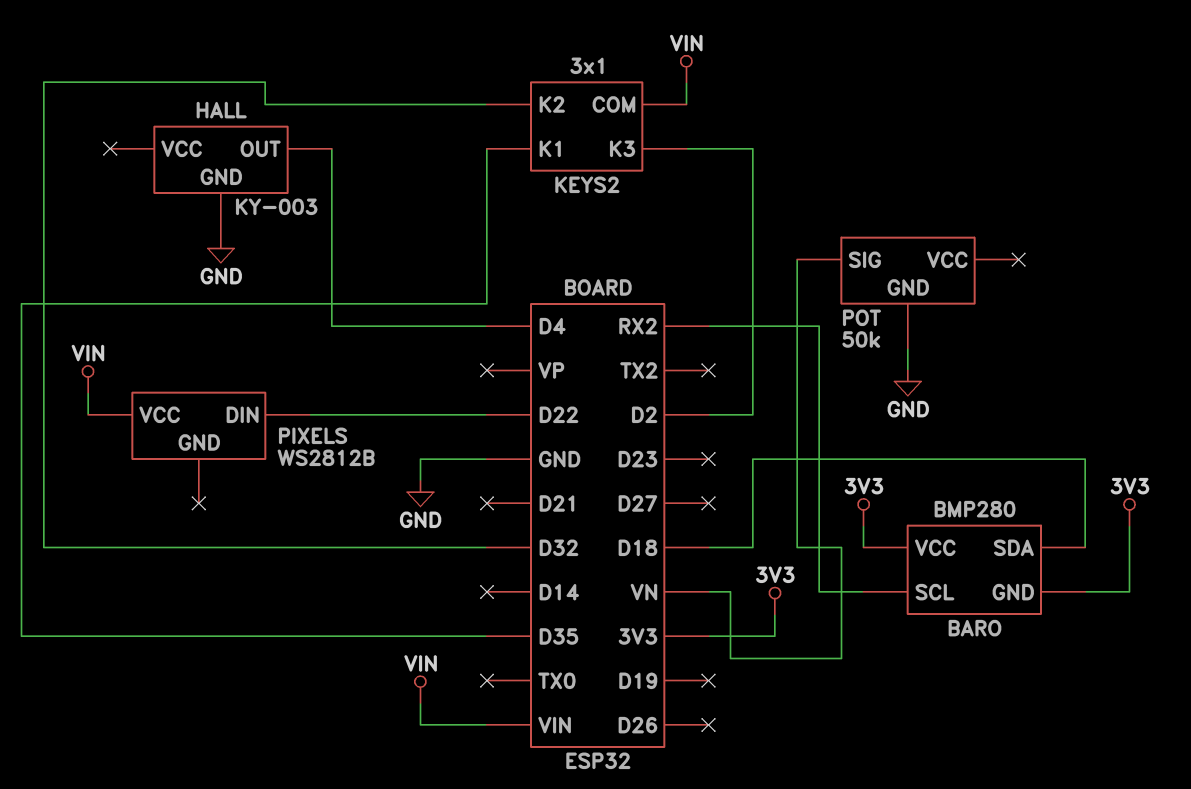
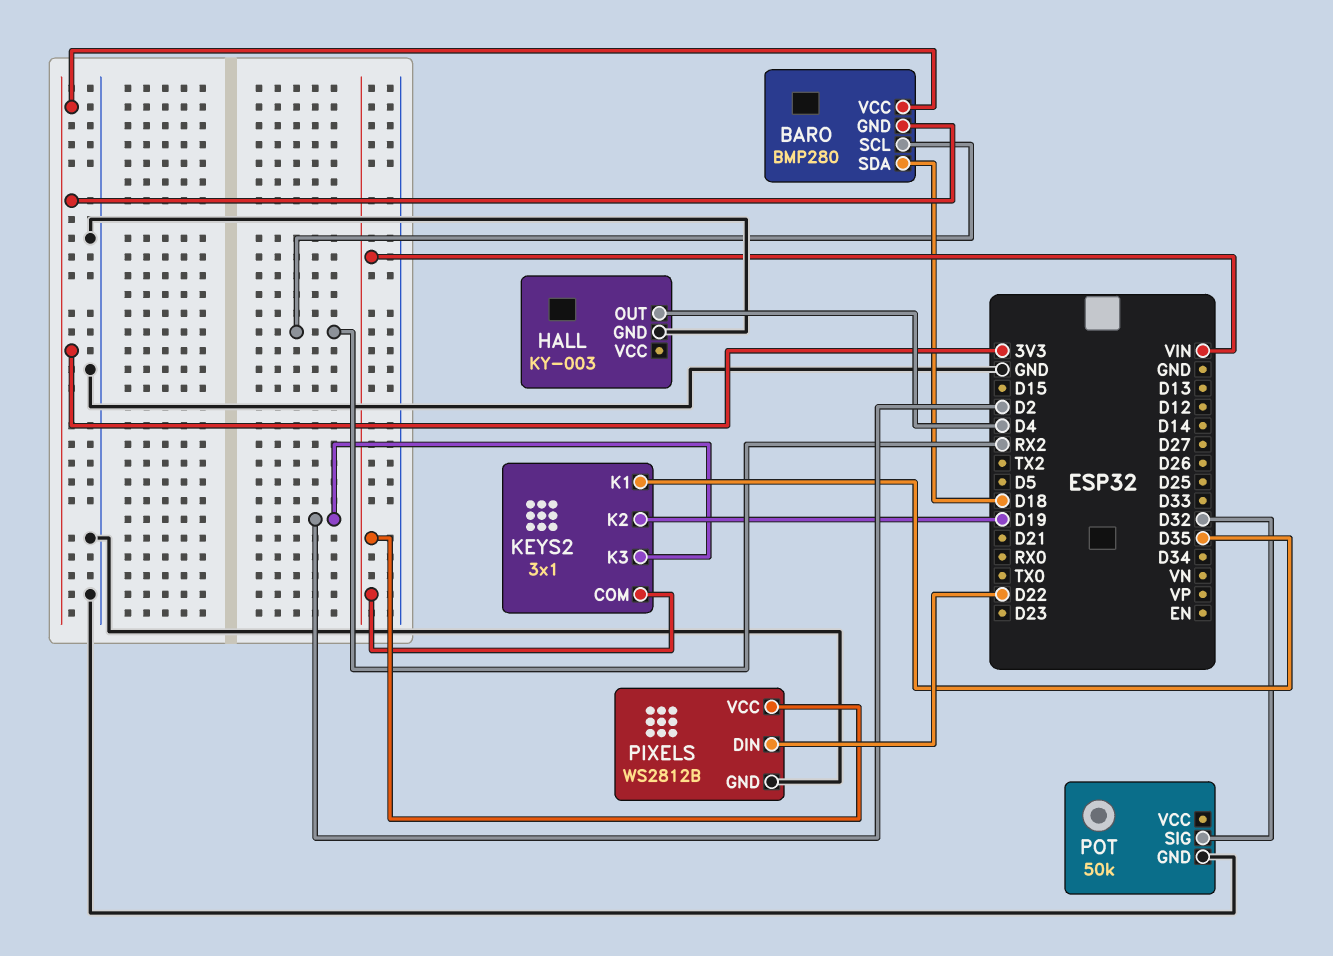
KEYS2 pin K2: D32 -> D19
PIXELS pin GND: none -> GND
POT pin SIG: VN -> D32

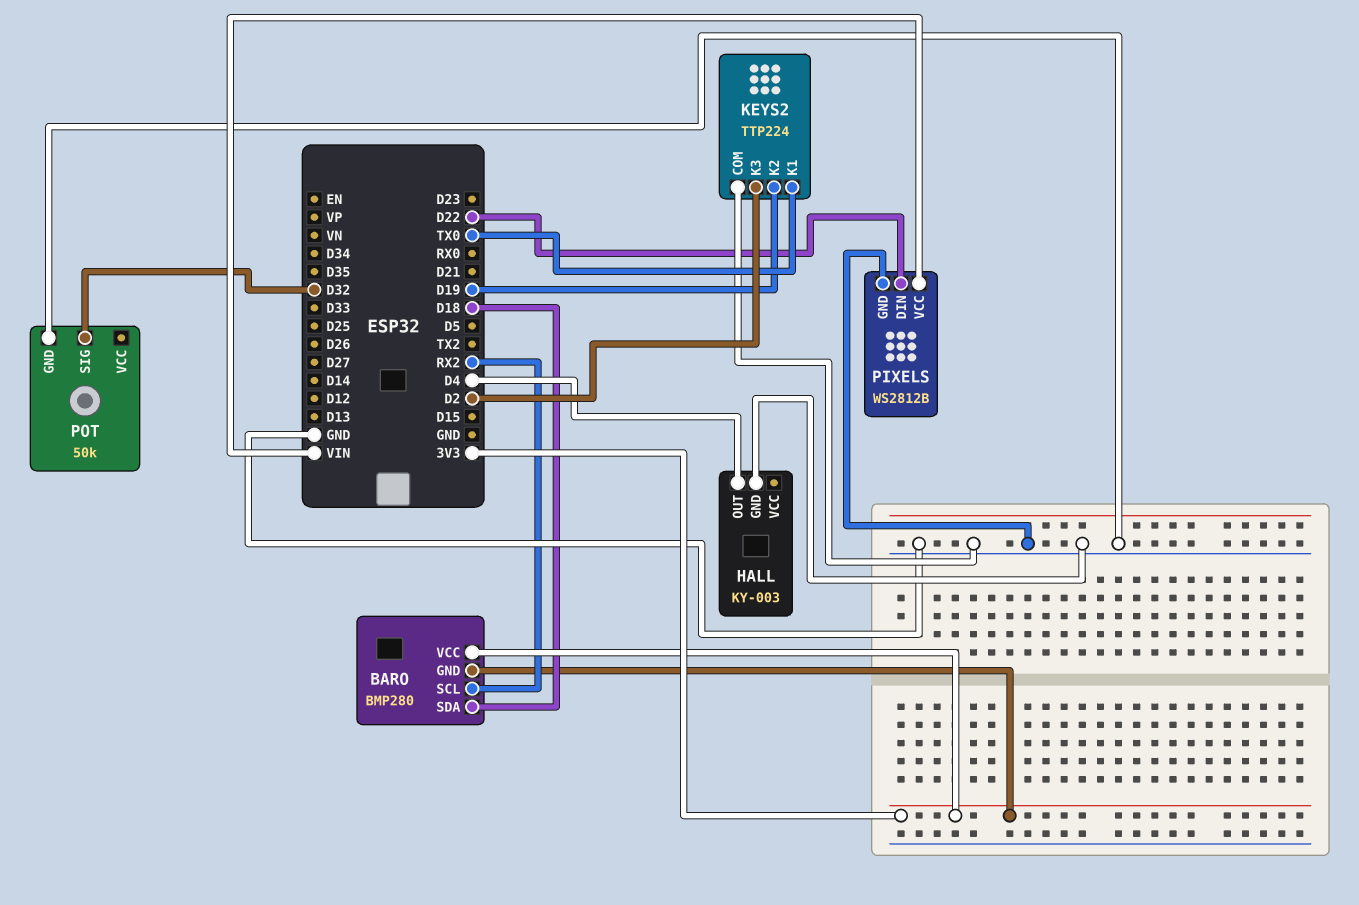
KEYS2: 3x1 -> TTP224
KEYS2 pin COM: VIN -> GND
KEYS2 pin K1: D35 -> TX0

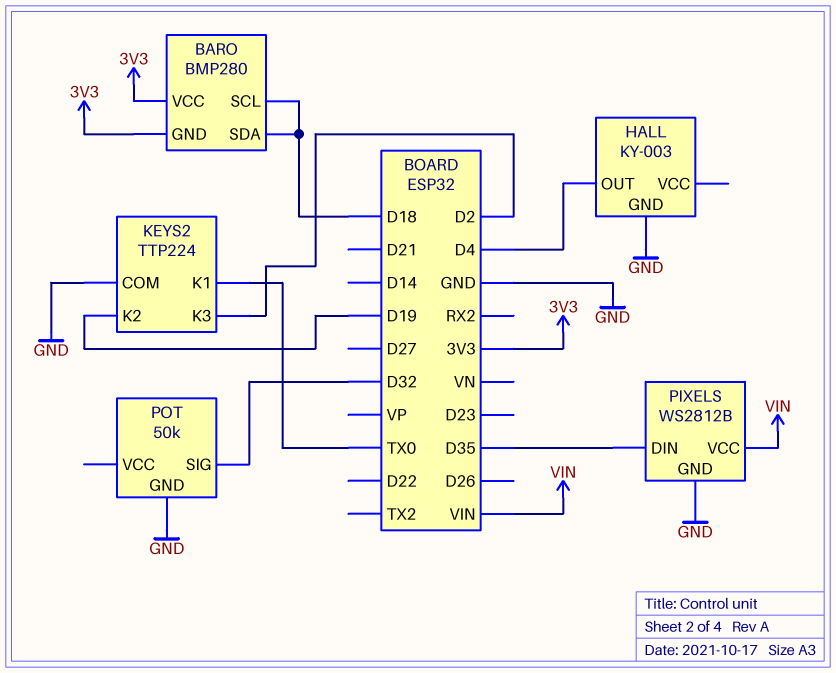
BARO pin SCL: RX2 -> D18
PIXELS pin DIN: D22 -> D35

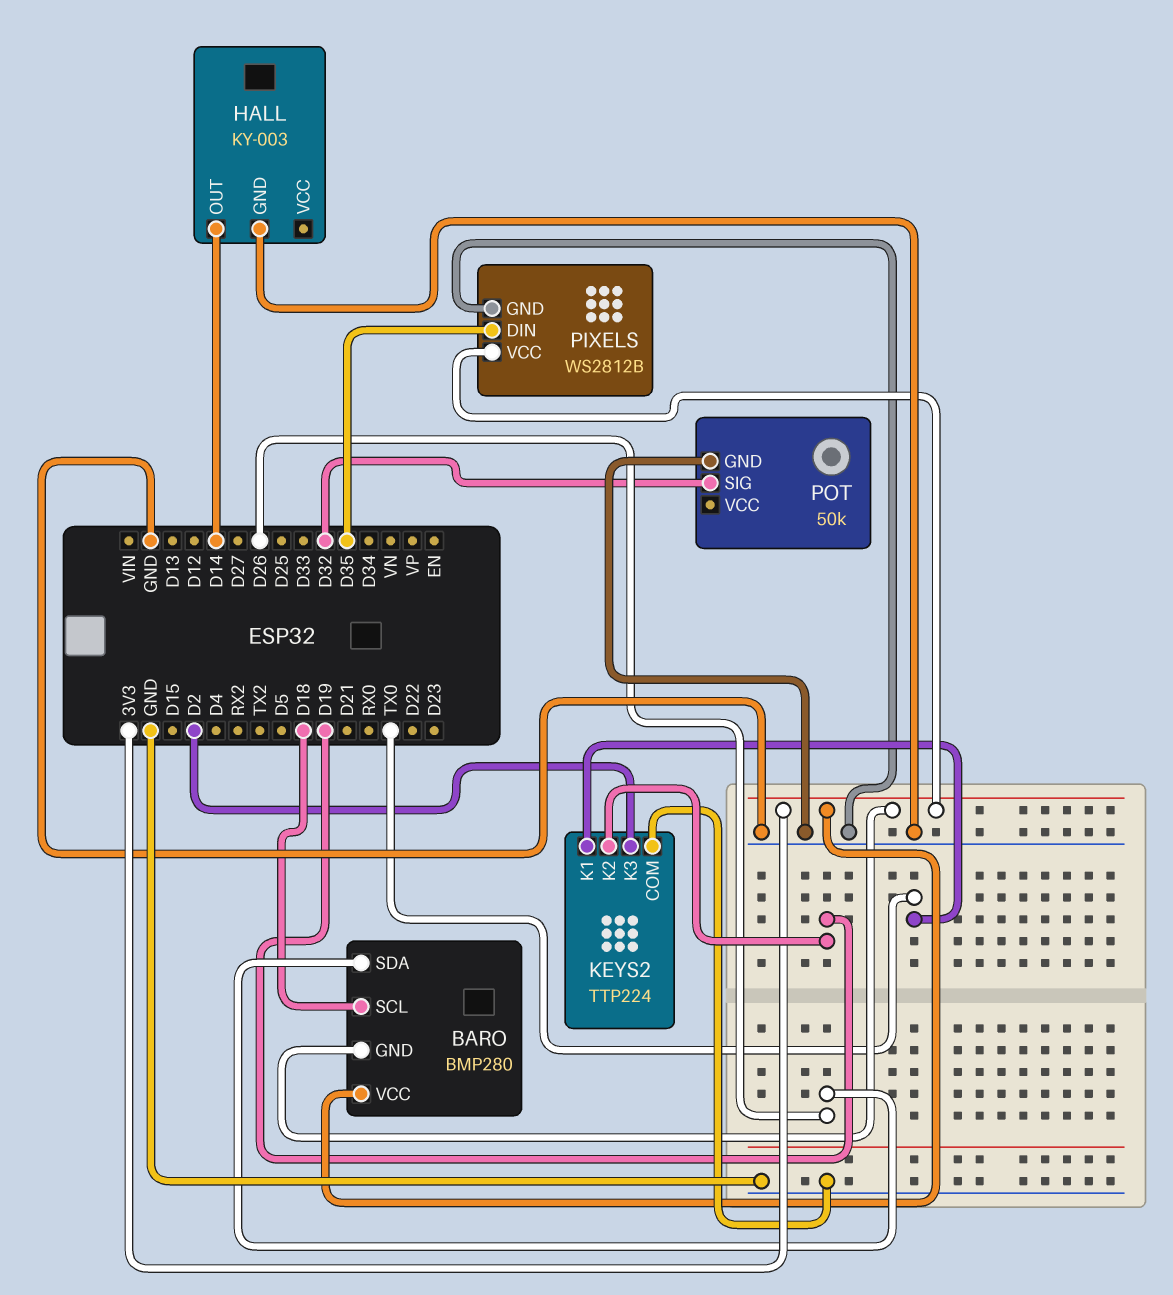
BARO pin SDA: D18 -> D26
HALL pin OUT: D4 -> D14
PIXELS pin VCC: VIN -> 3V3

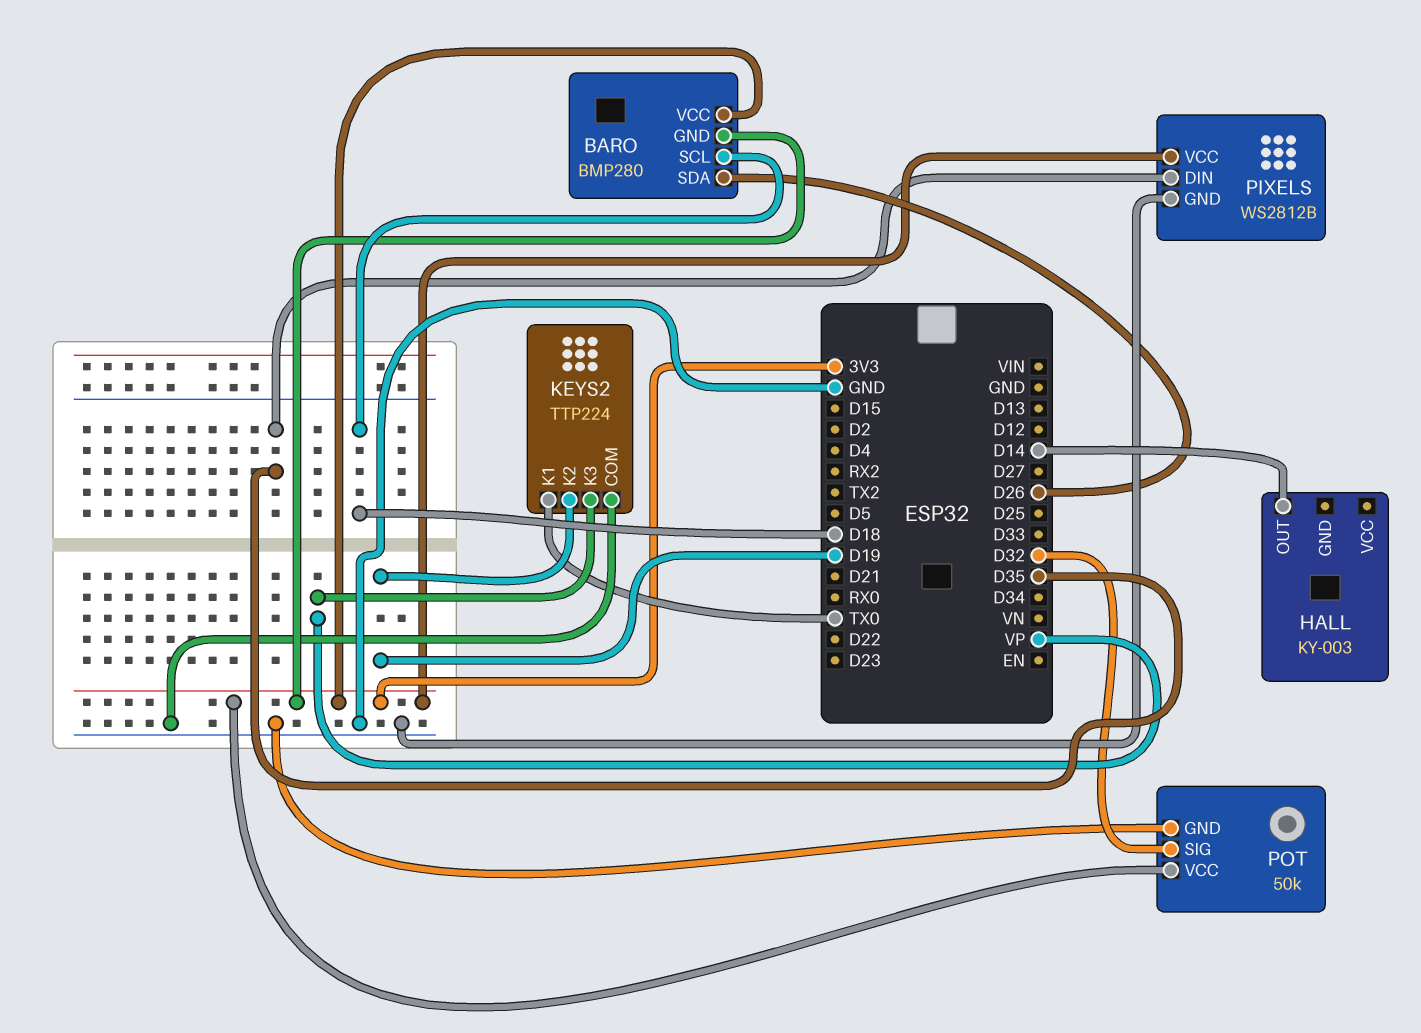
HALL pin GND: GND -> none
KEYS2 pin K3: D2 -> VP
POT pin VCC: none -> 3V3

